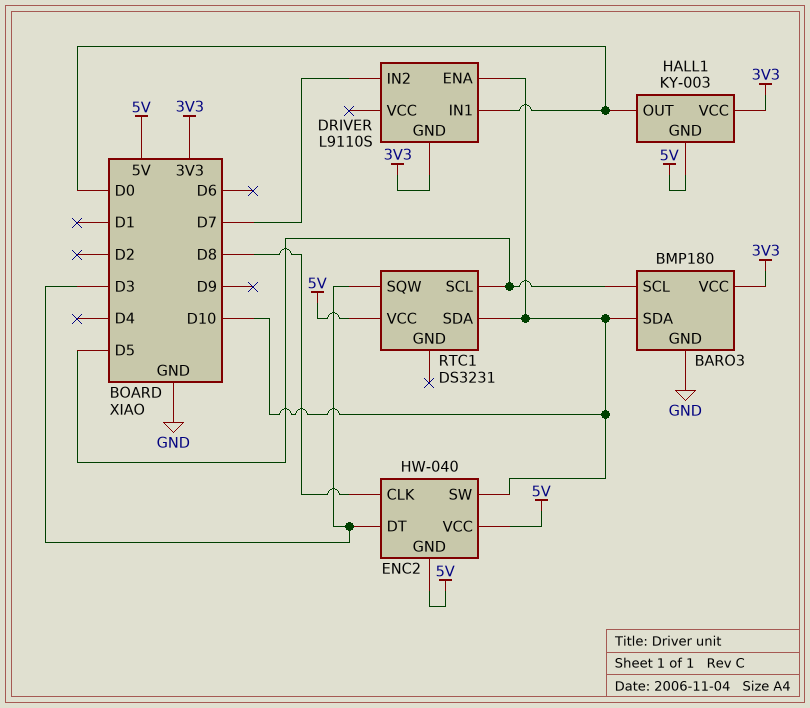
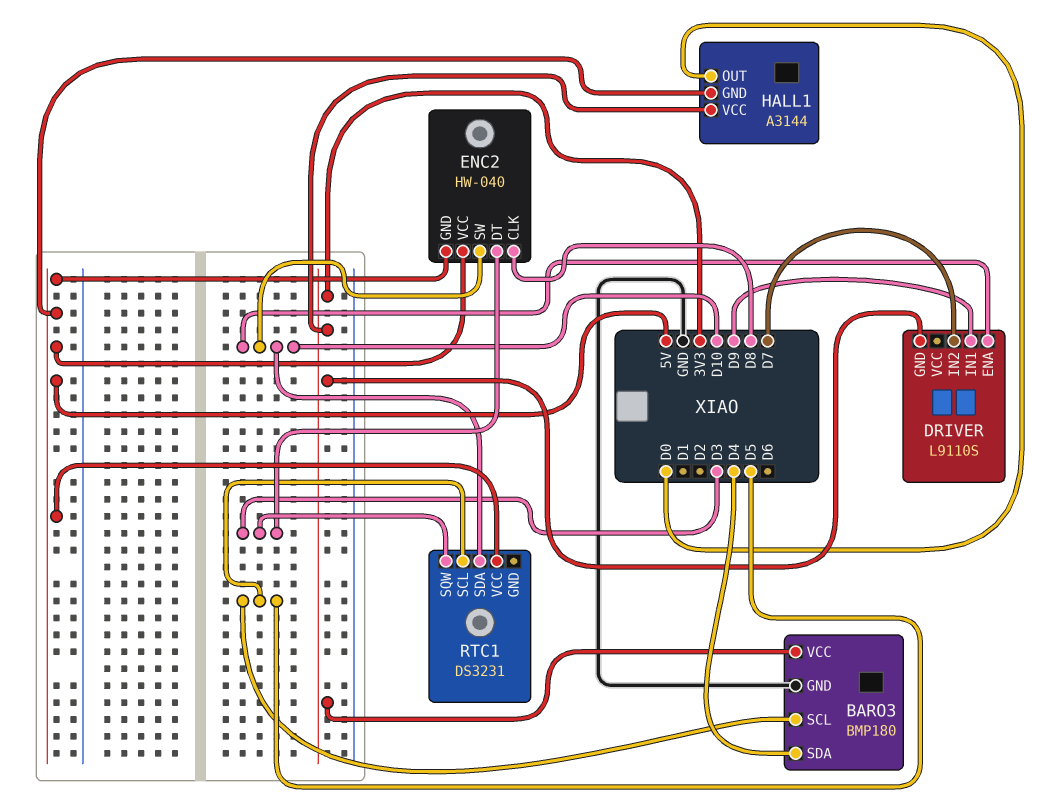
BARO3 pin SDA: D10 -> D4
DRIVER pin IN1: D0 -> D9
HALL1: KY-003 -> A3144

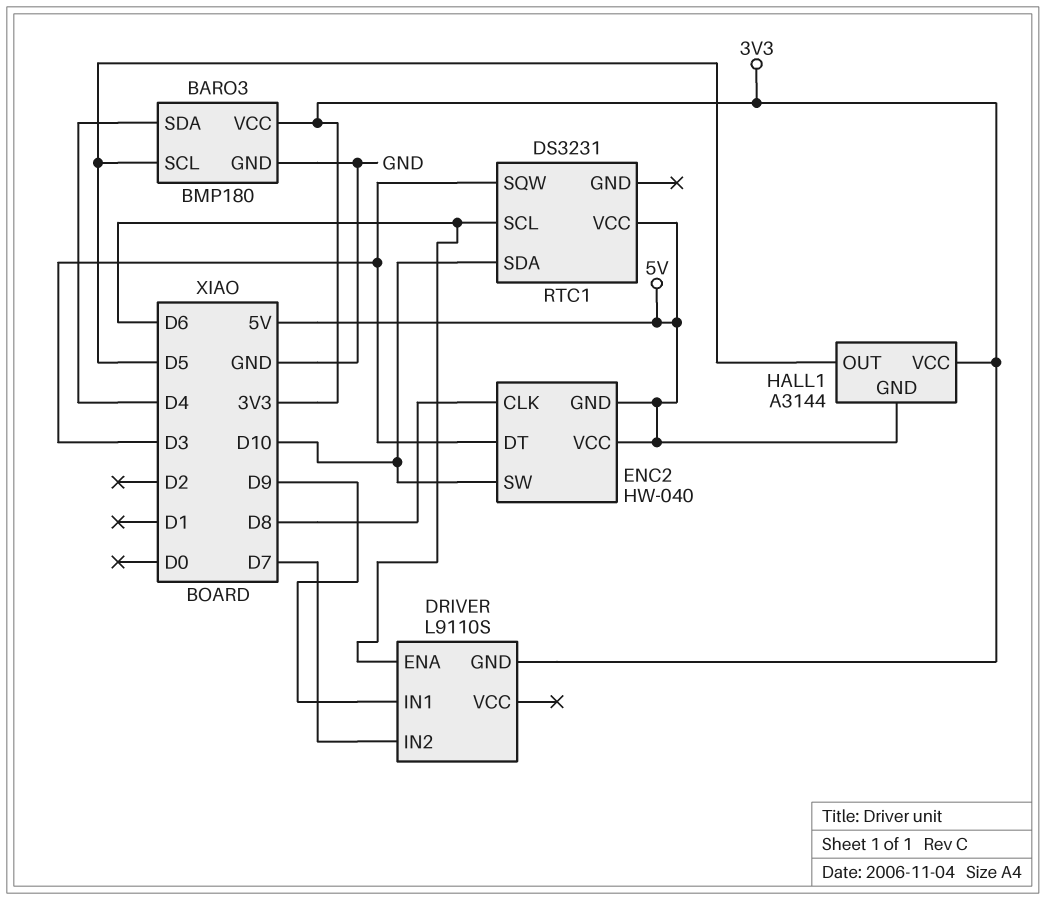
DRIVER pin ENA: D10 -> D6
HALL1 pin OUT: D0 -> D5
RTC1 pin SCL: D5 -> D6

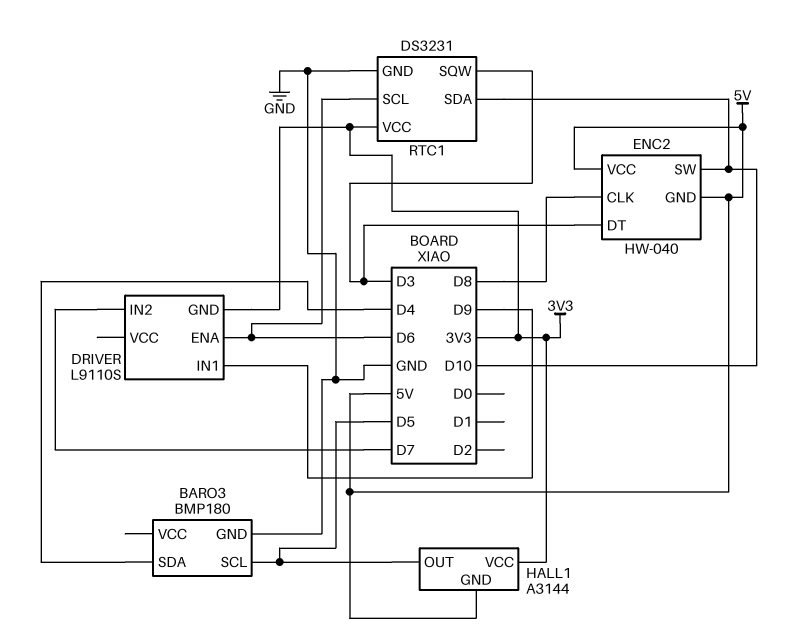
BARO3 pin VCC: 3V3 -> none
RTC1 pin GND: none -> GND
RTC1 pin VCC: 5V -> 3V3

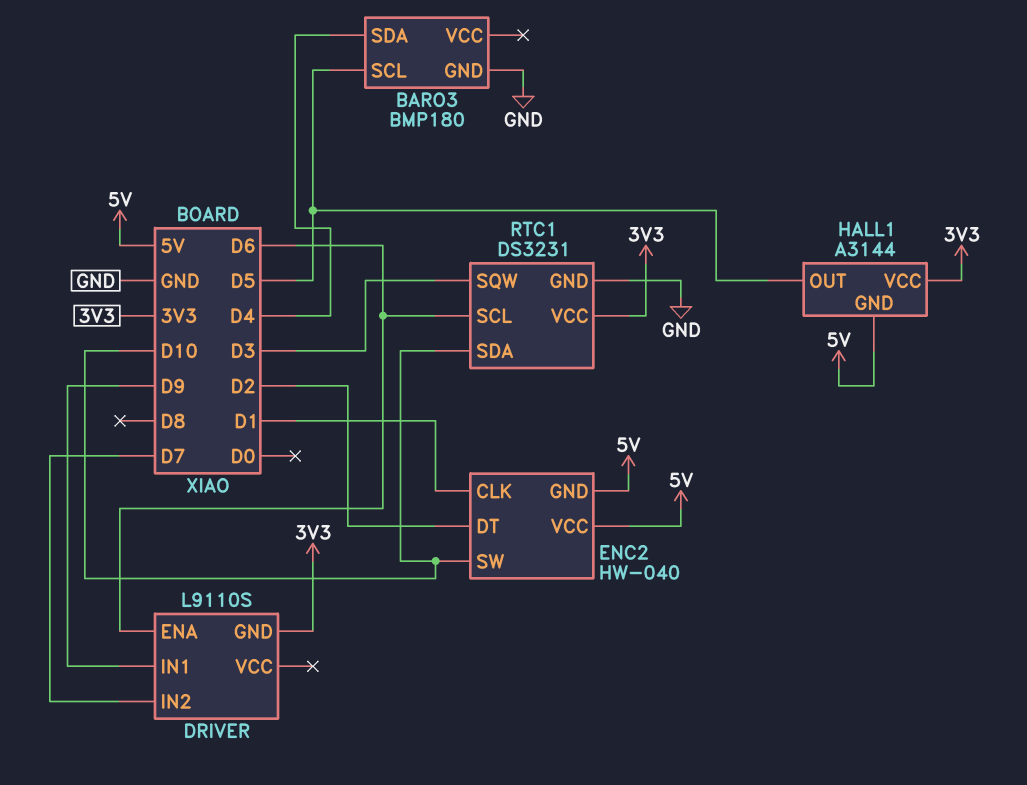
ENC2 pin CLK: D8 -> D1
ENC2 pin DT: D3 -> D2

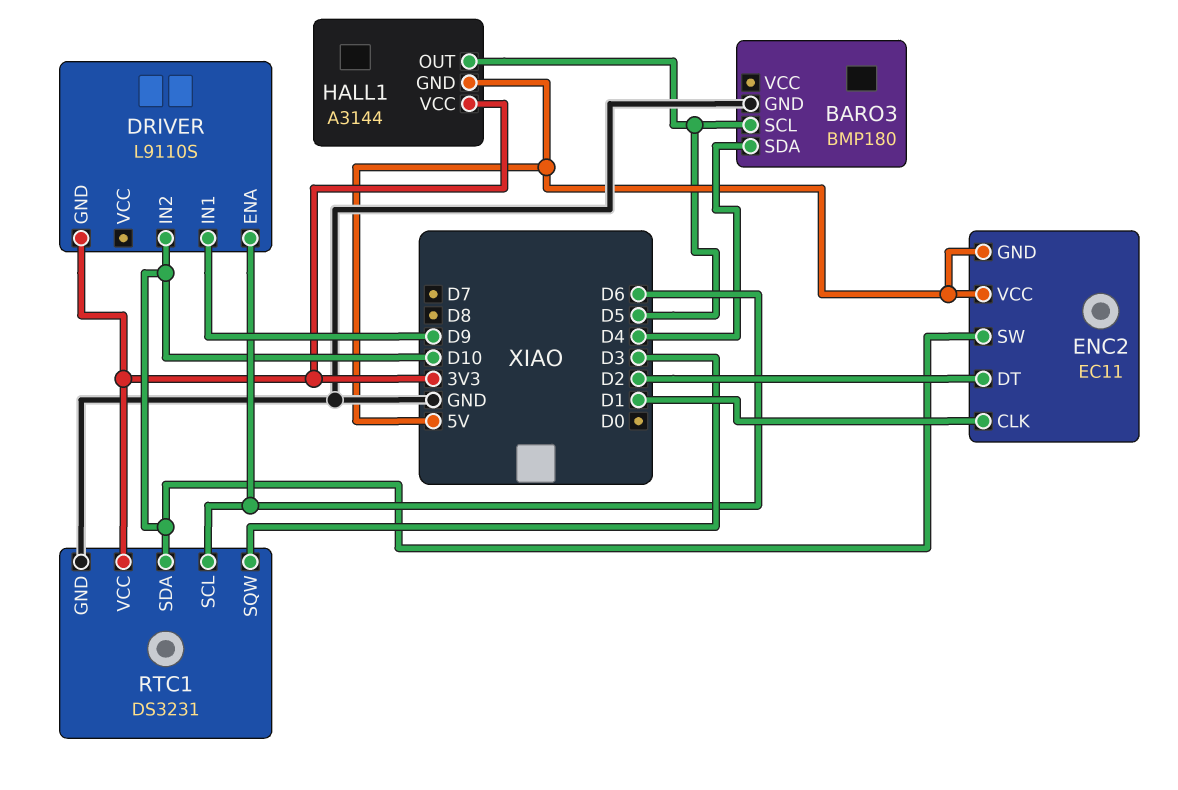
DRIVER pin IN2: D7 -> D10
ENC2: HW-040 -> EC11

